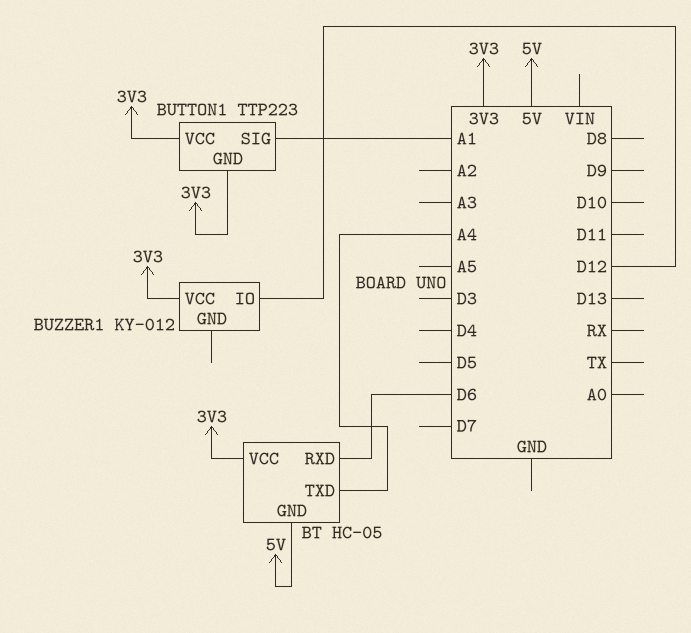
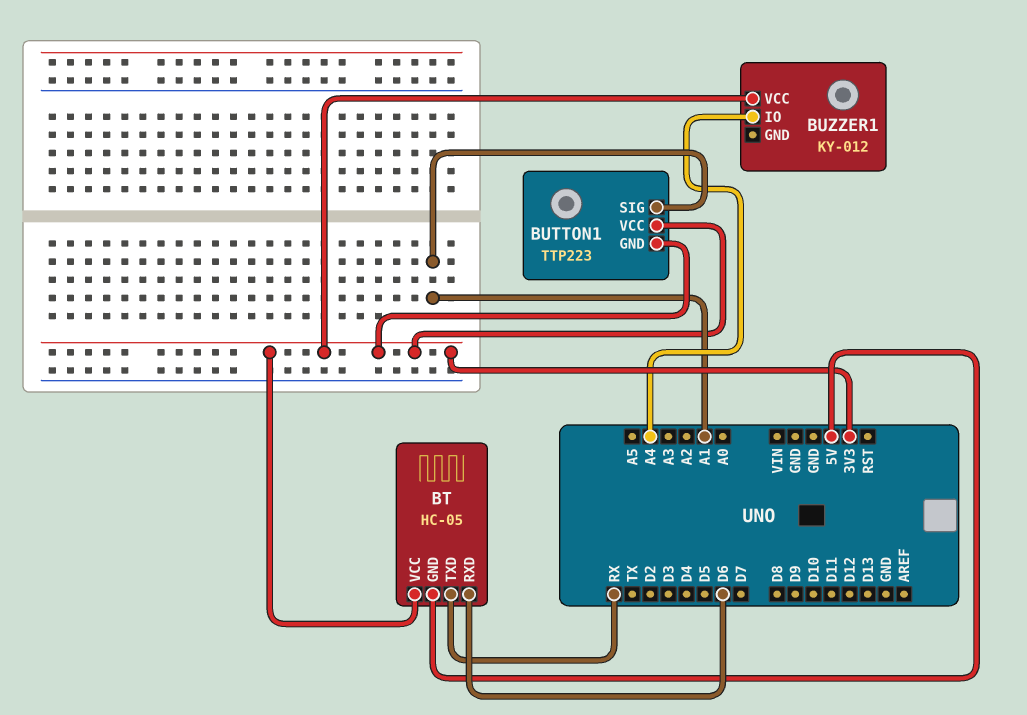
BT pin TXD: A4 -> RX
BUZZER1 pin IO: D12 -> A4

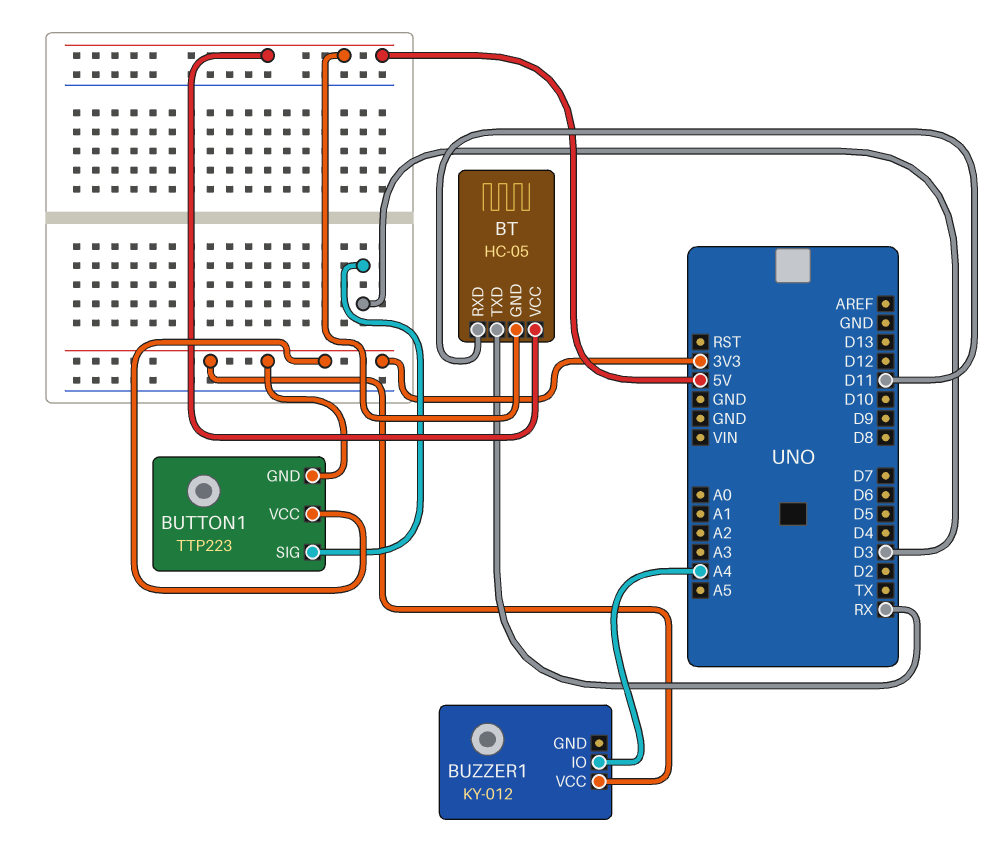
BT pin RXD: D6 -> D11
BT pin VCC: 3V3 -> 5V
BUTTON1 pin SIG: A1 -> D3

